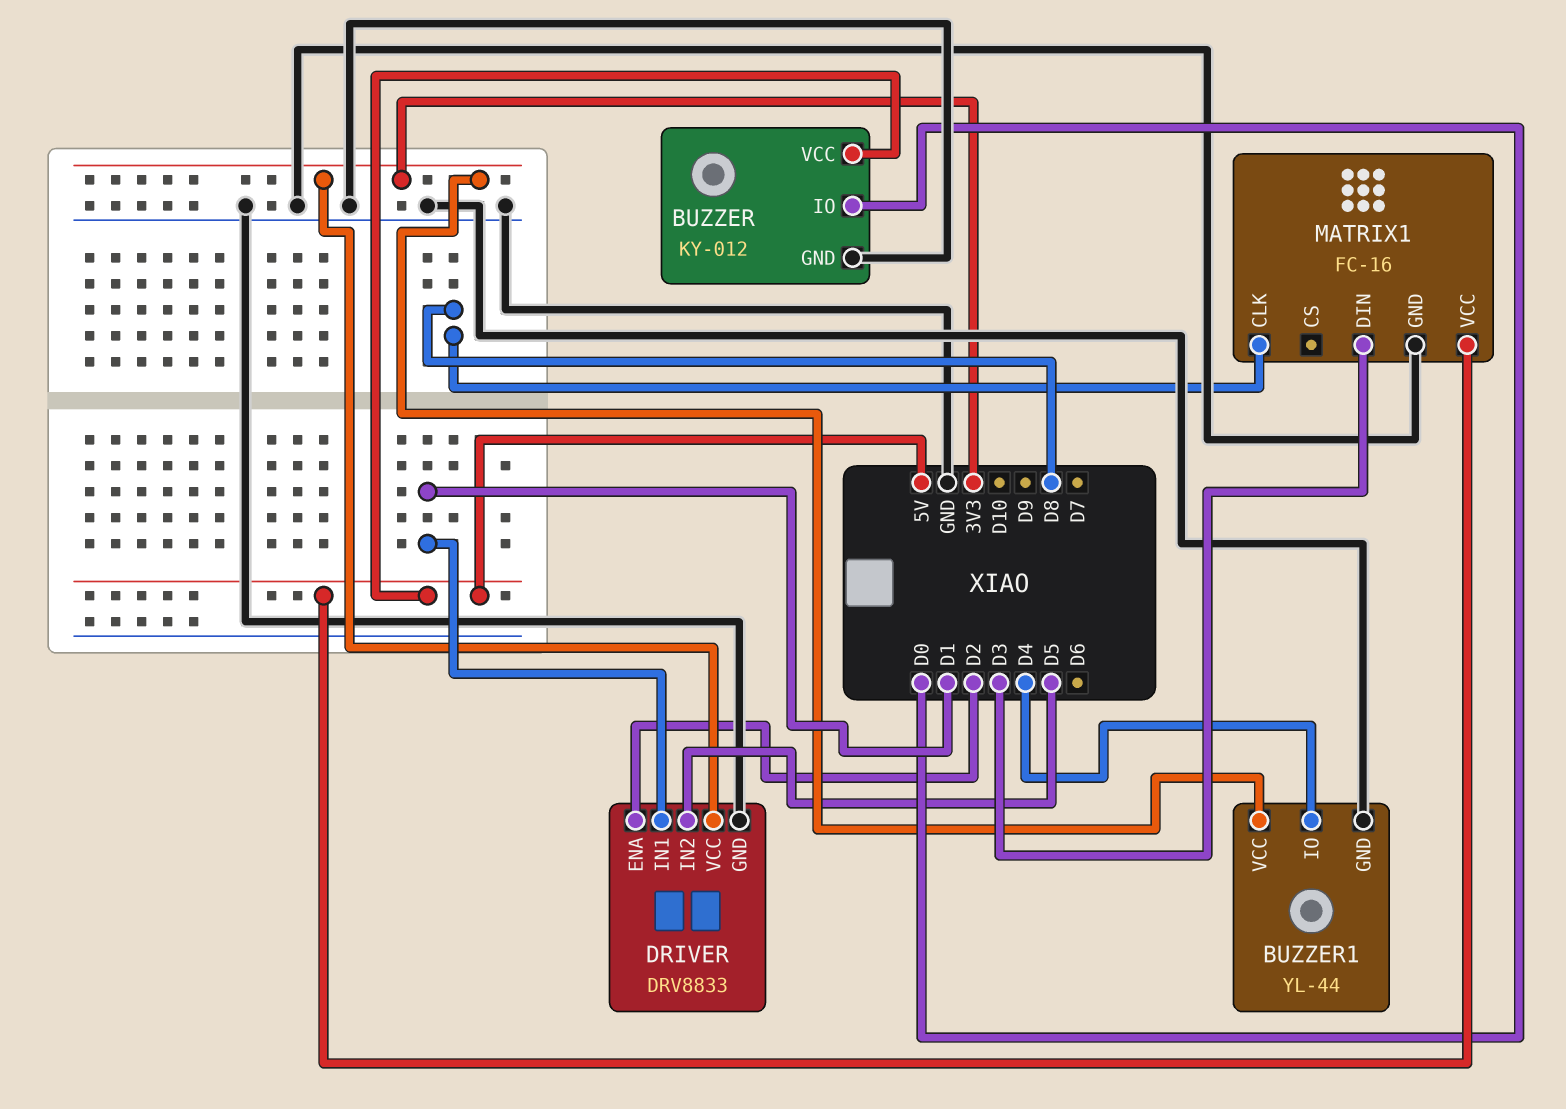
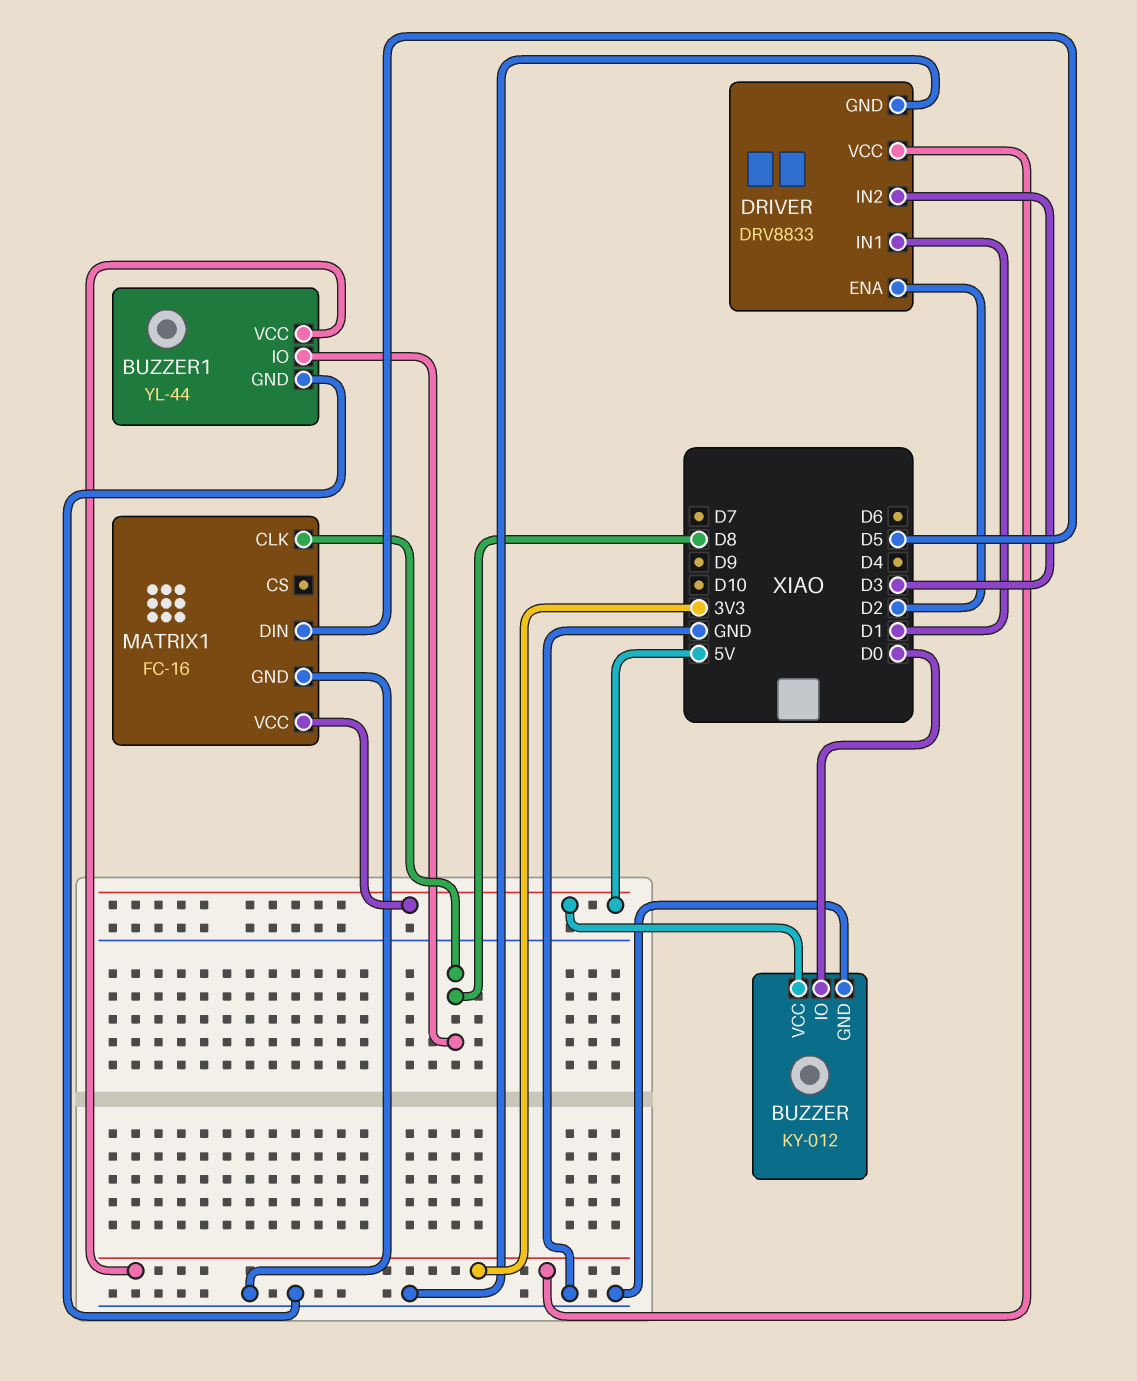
BUZZER1 pin IO: D4 -> D8
DRIVER pin IN2: D5 -> D3
MATRIX1 pin DIN: D3 -> D5

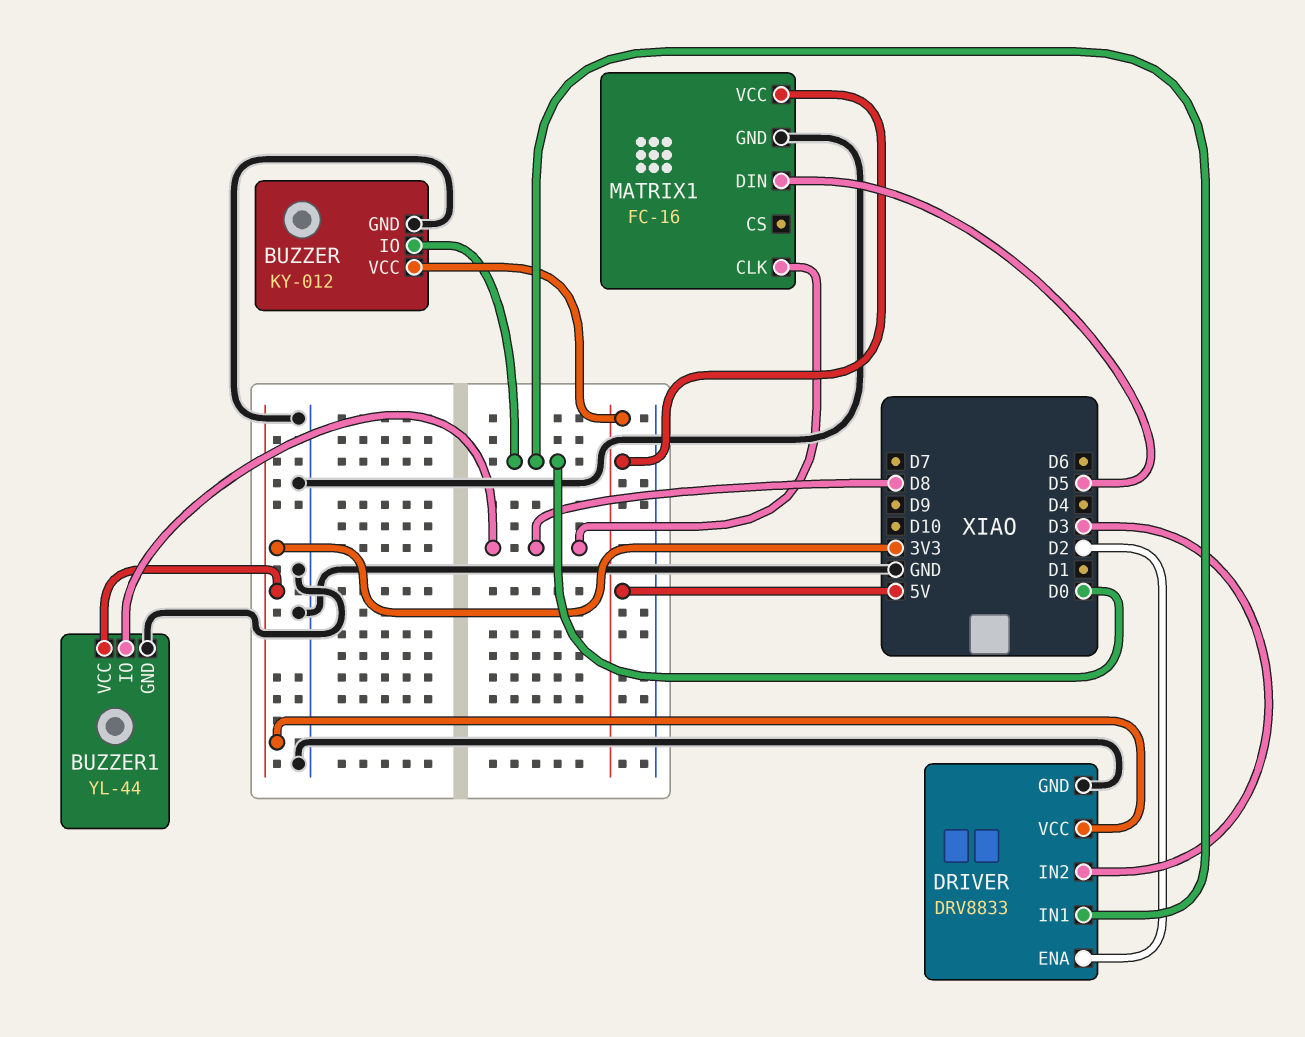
DRIVER pin IN1: D1 -> D0

